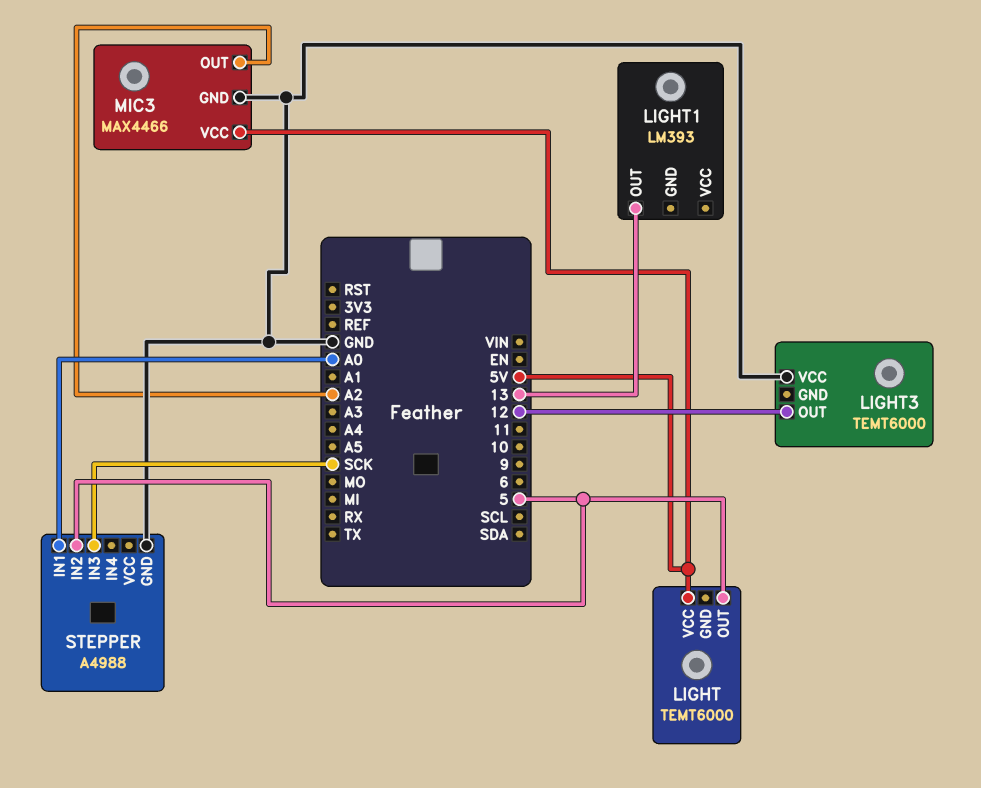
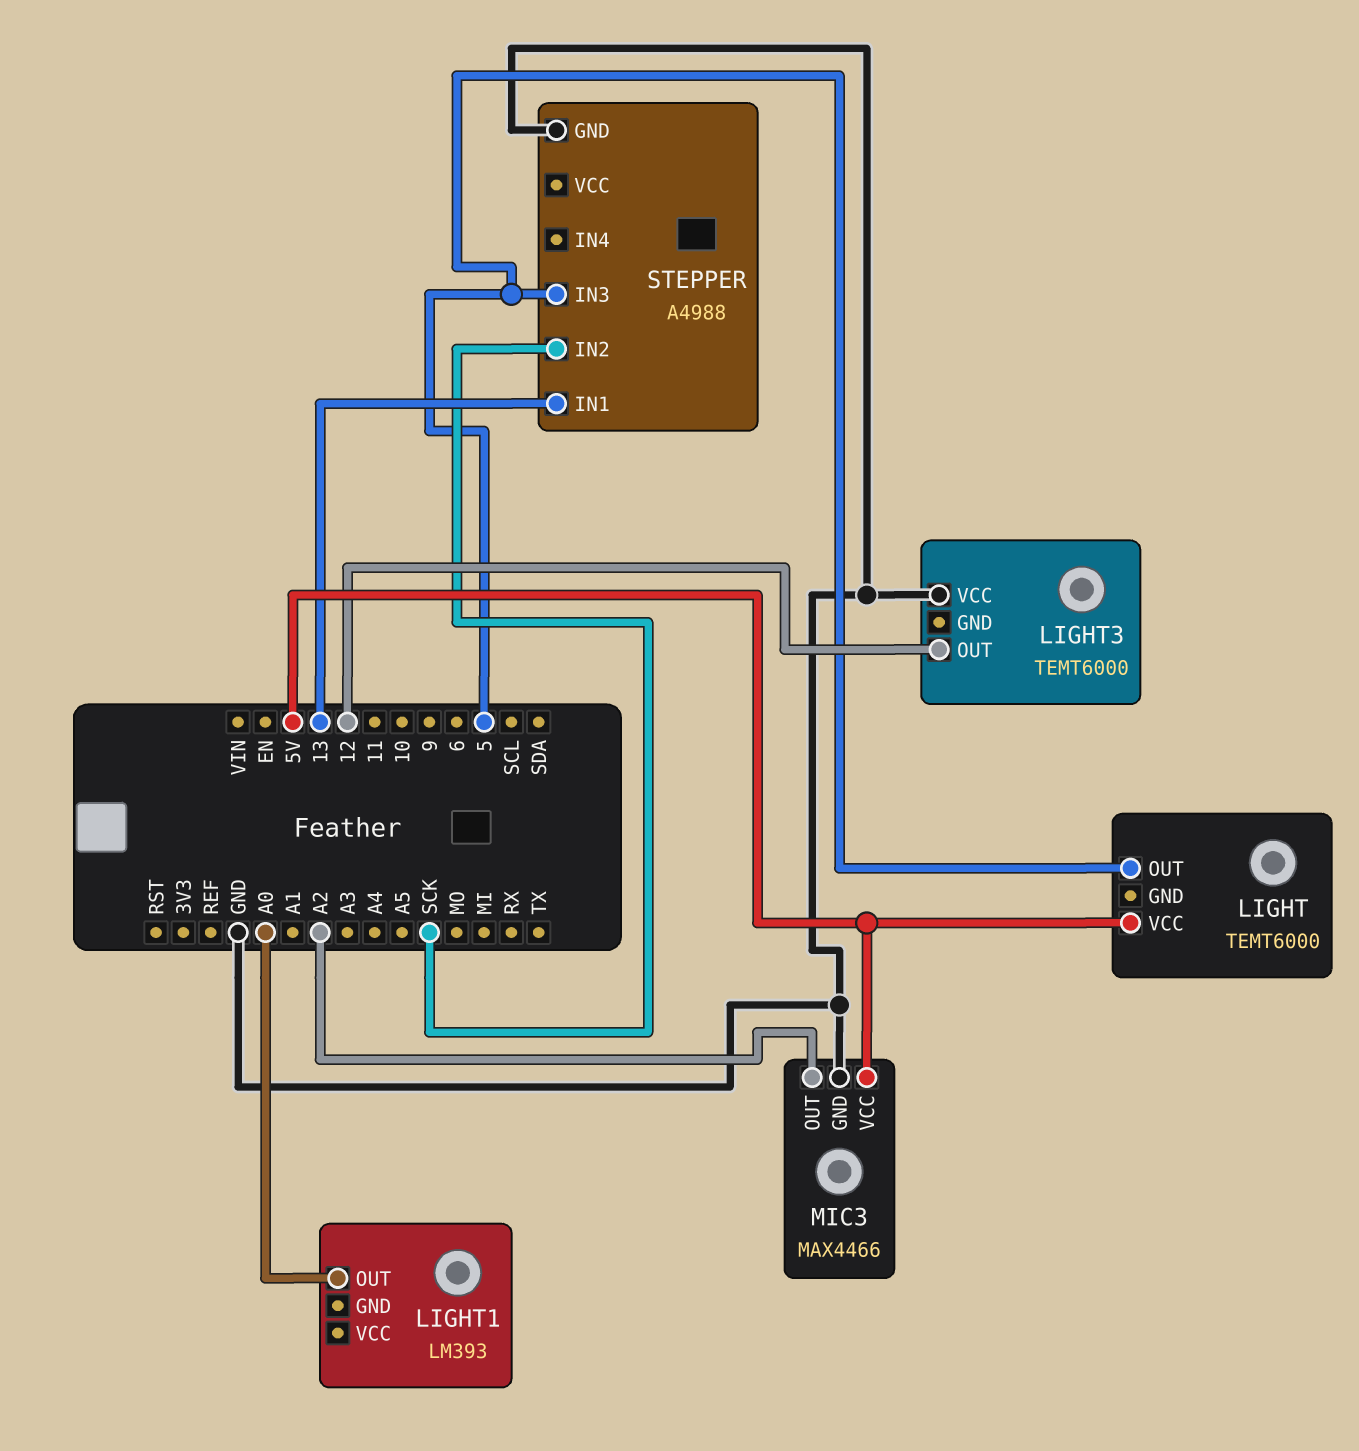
LIGHT1 pin OUT: 13 -> A0
STEPPER pin IN1: A0 -> 13
STEPPER pin IN2: 5 -> SCK
STEPPER pin IN3: SCK -> 5

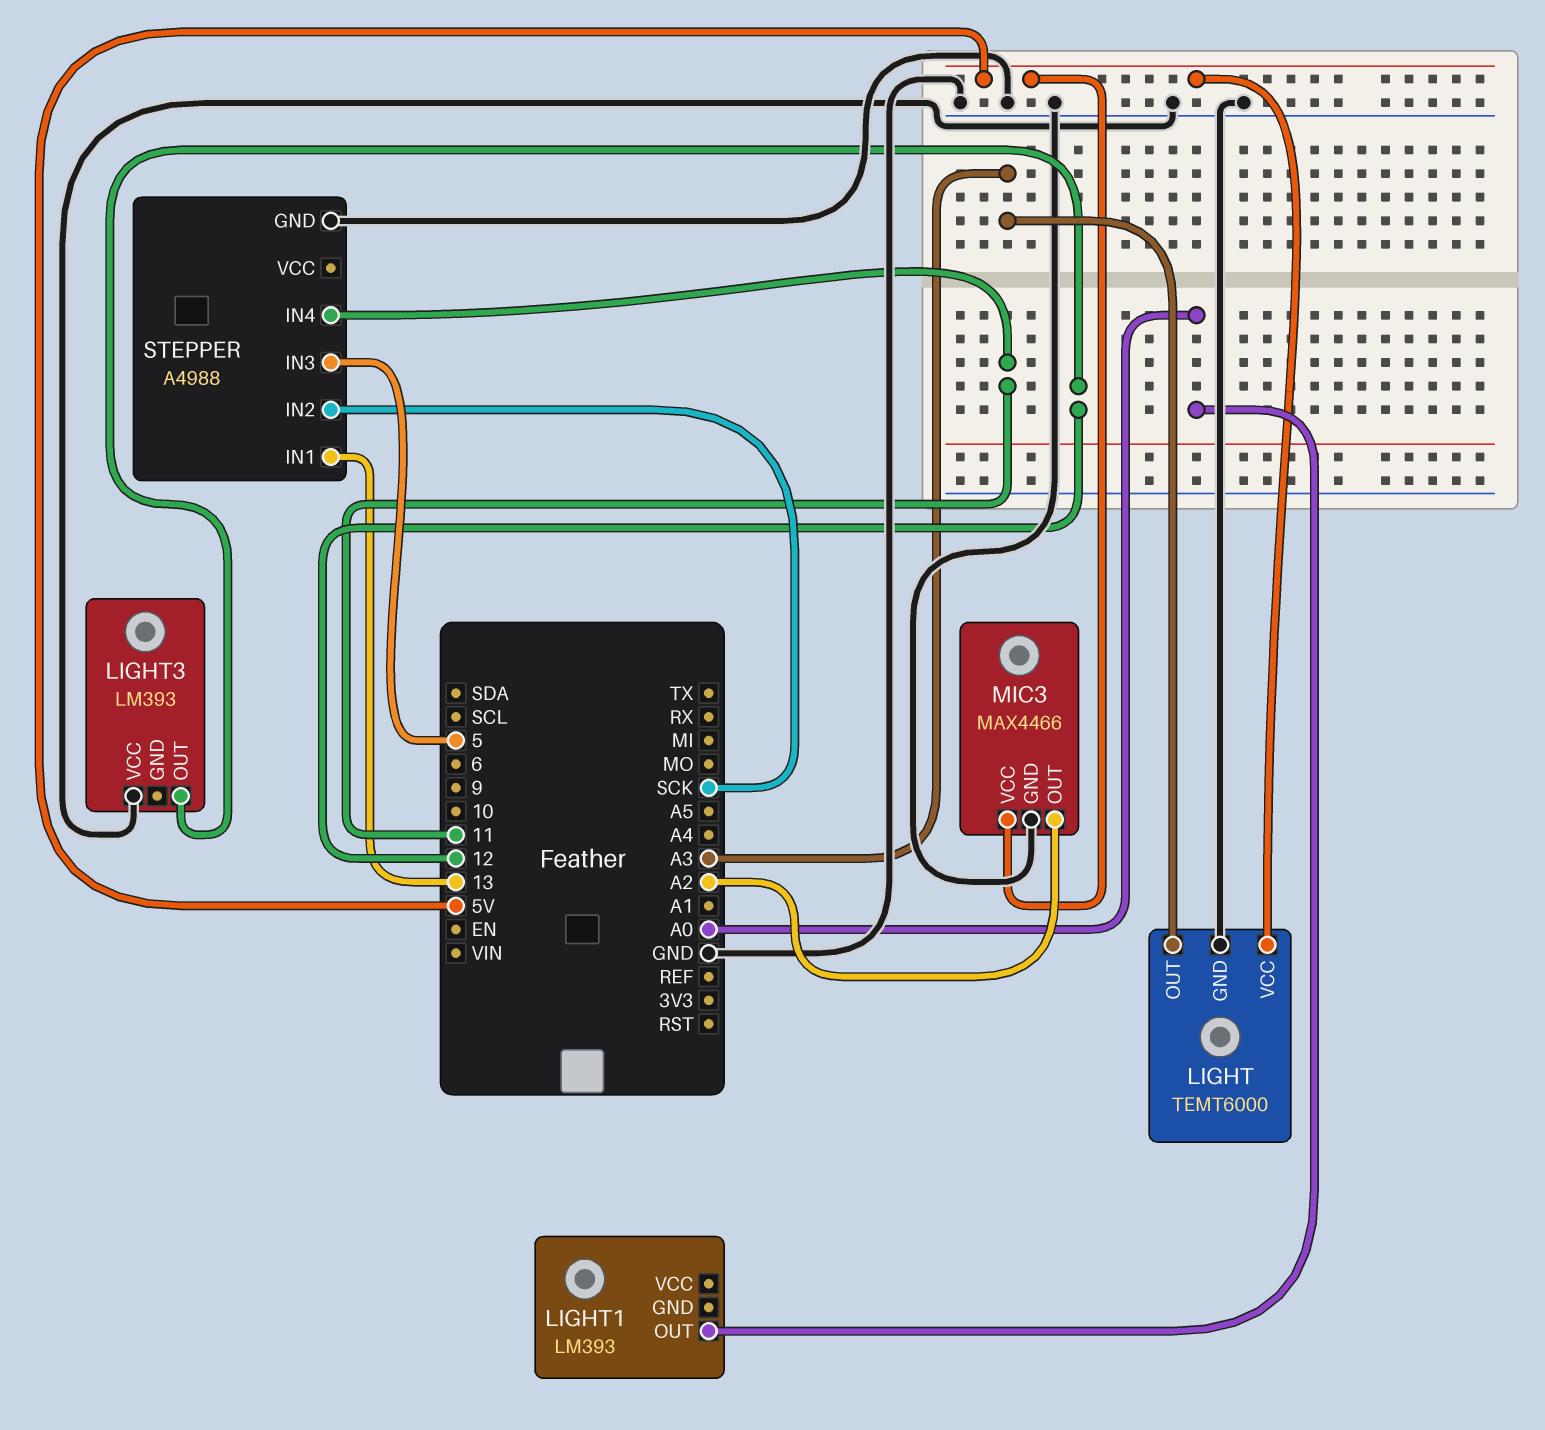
LIGHT pin GND: none -> GND
LIGHT pin OUT: 5 -> A3
LIGHT3: TEMT6000 -> LM393
STEPPER pin IN4: none -> 11

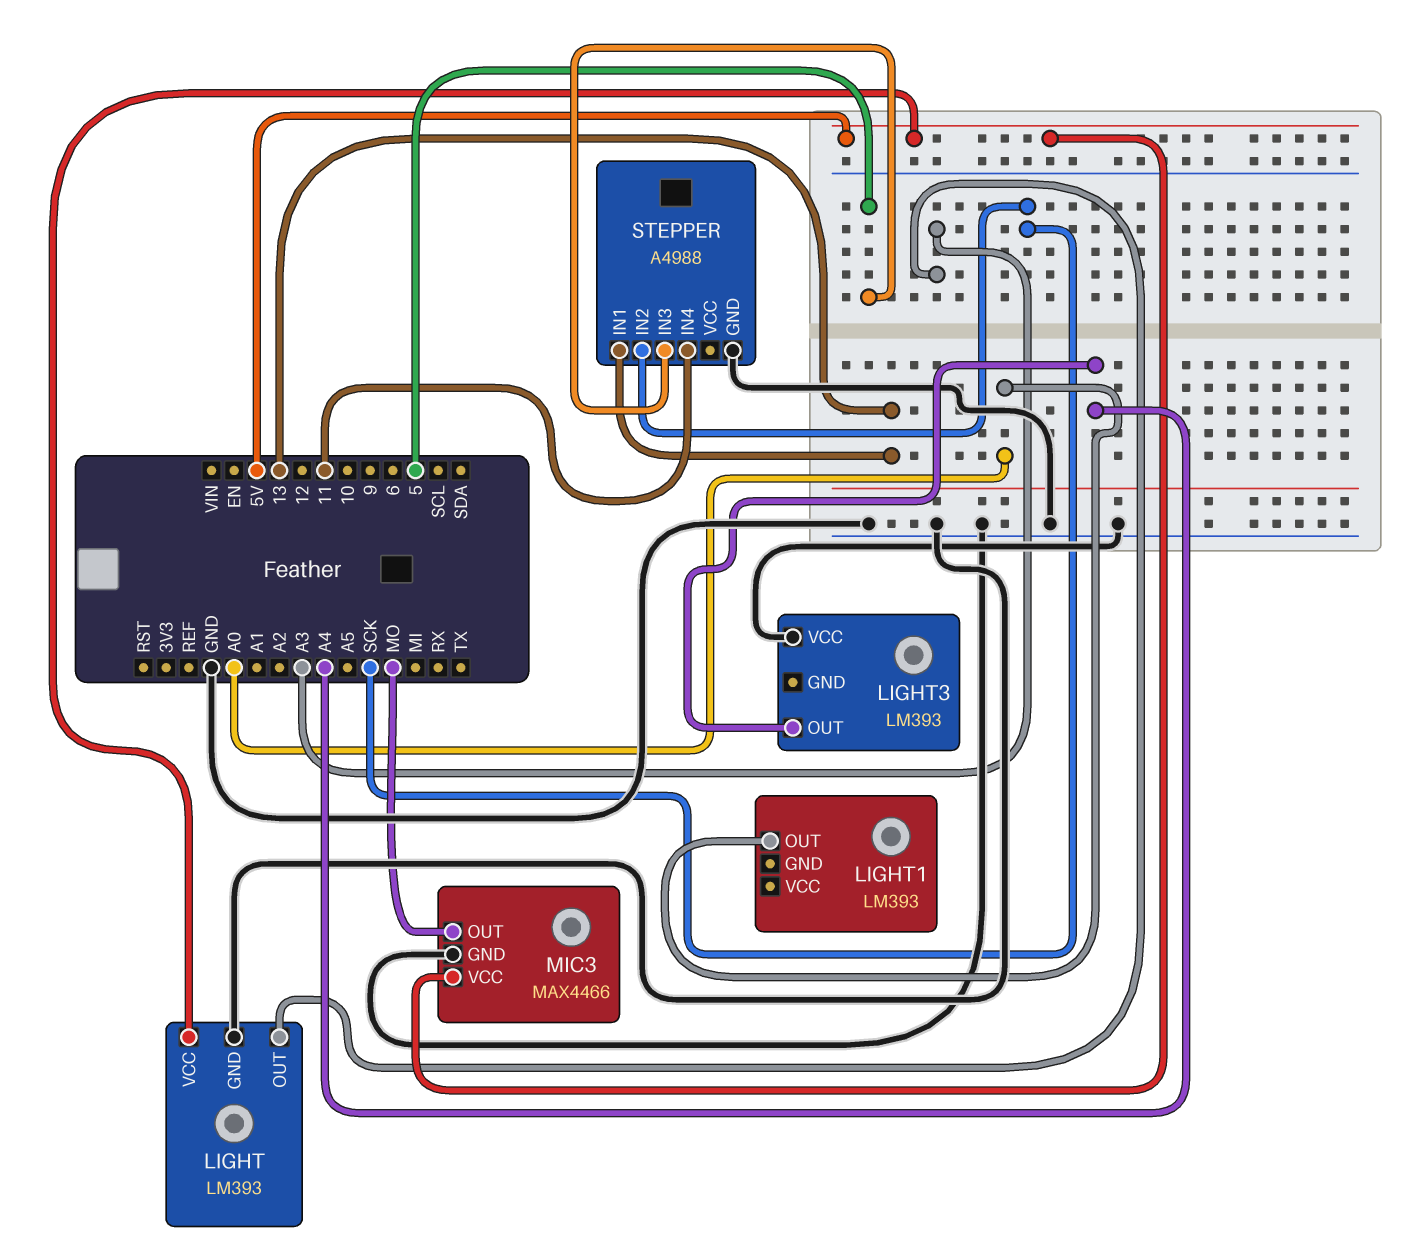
LIGHT: TEMT6000 -> LM393
LIGHT3 pin OUT: 12 -> A4
MIC3 pin OUT: A2 -> MO

